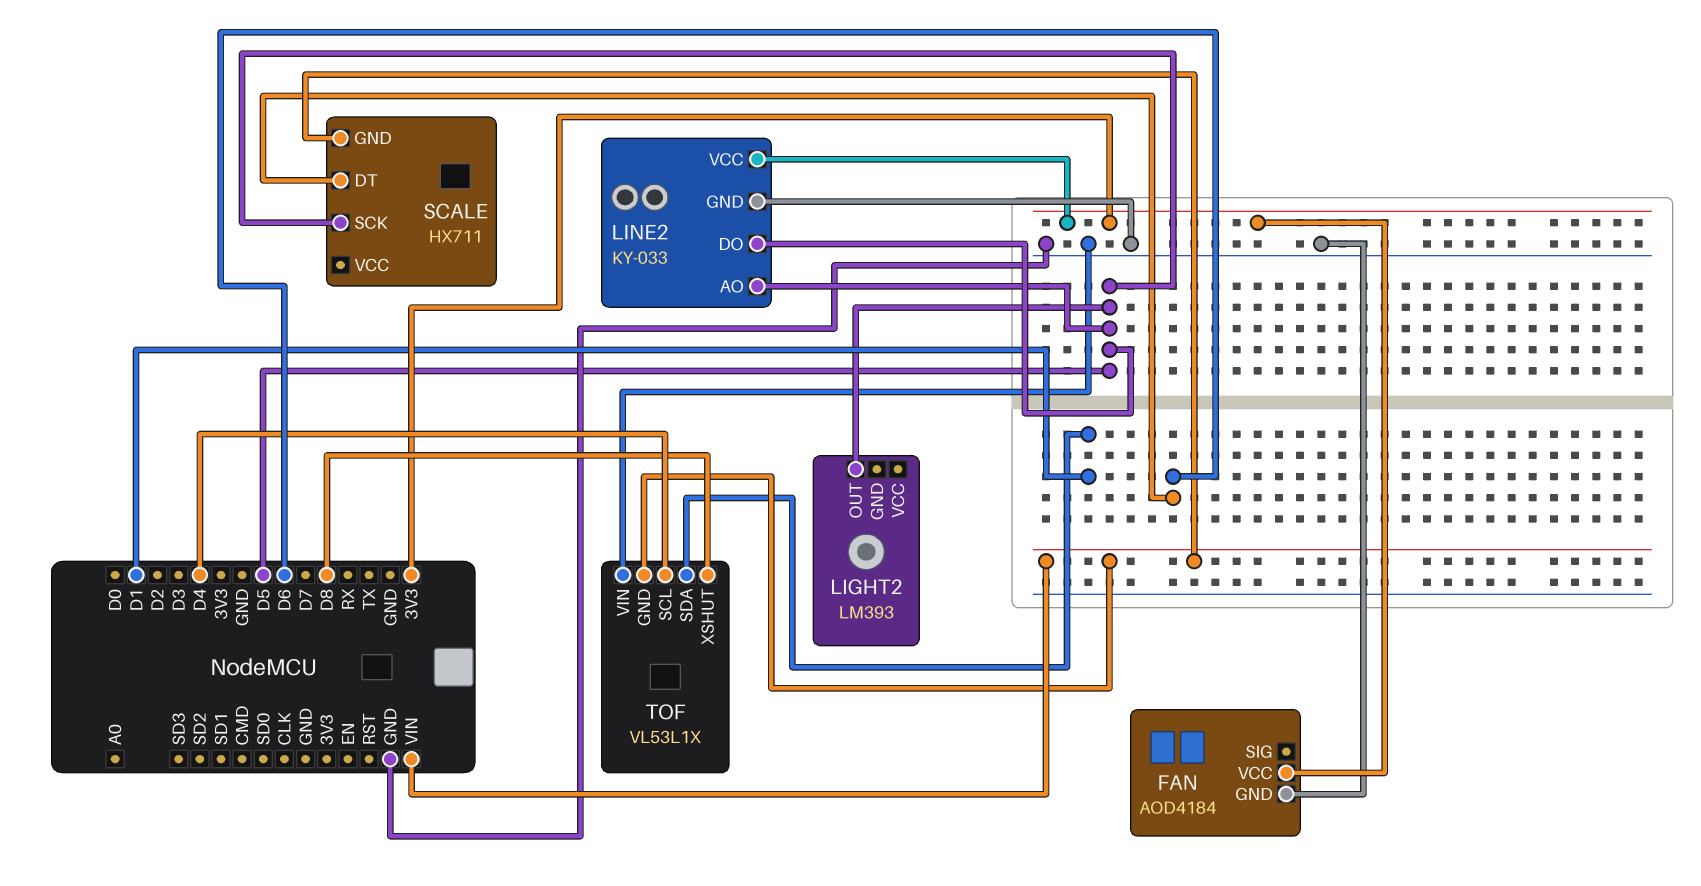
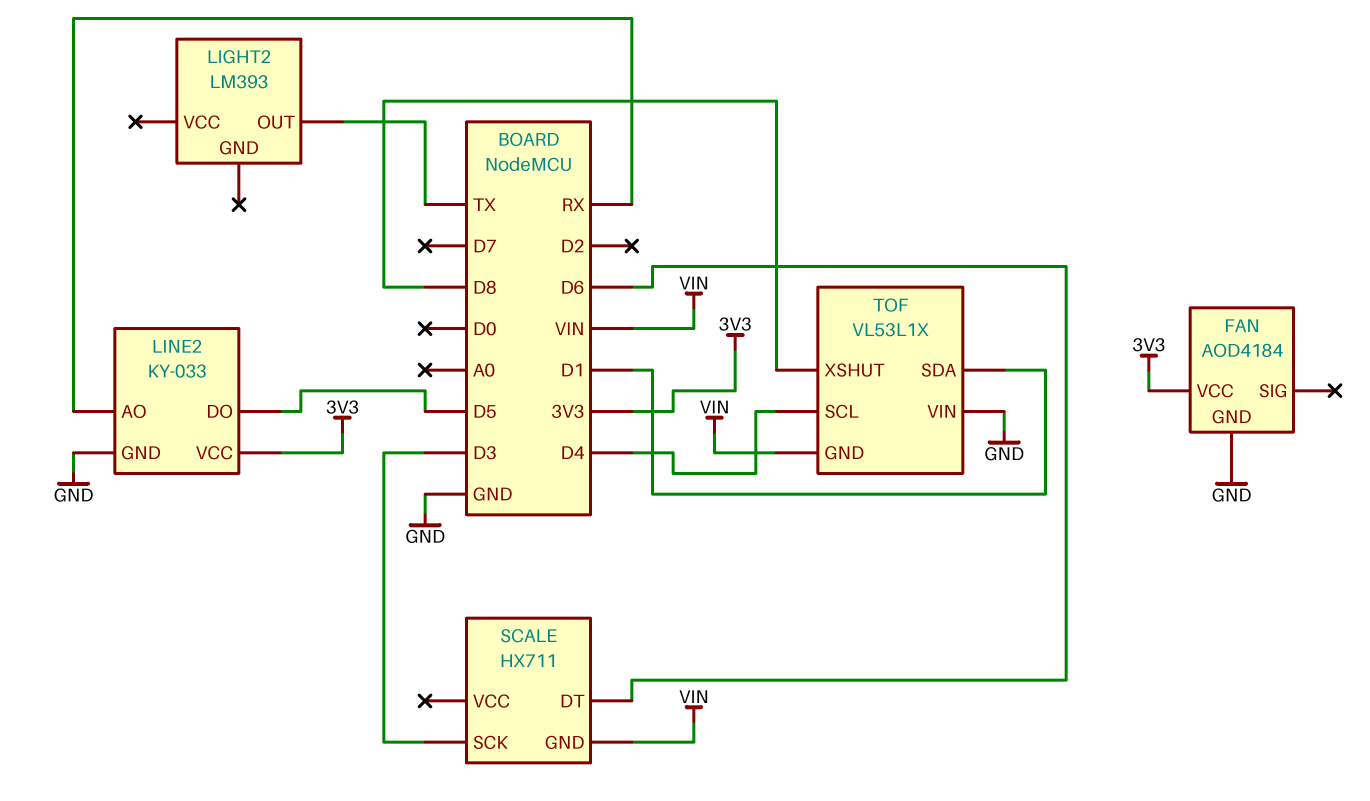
LIGHT2 pin OUT: D5 -> TX
LINE2 pin AO: D5 -> RX
SCALE pin SCK: D5 -> D3

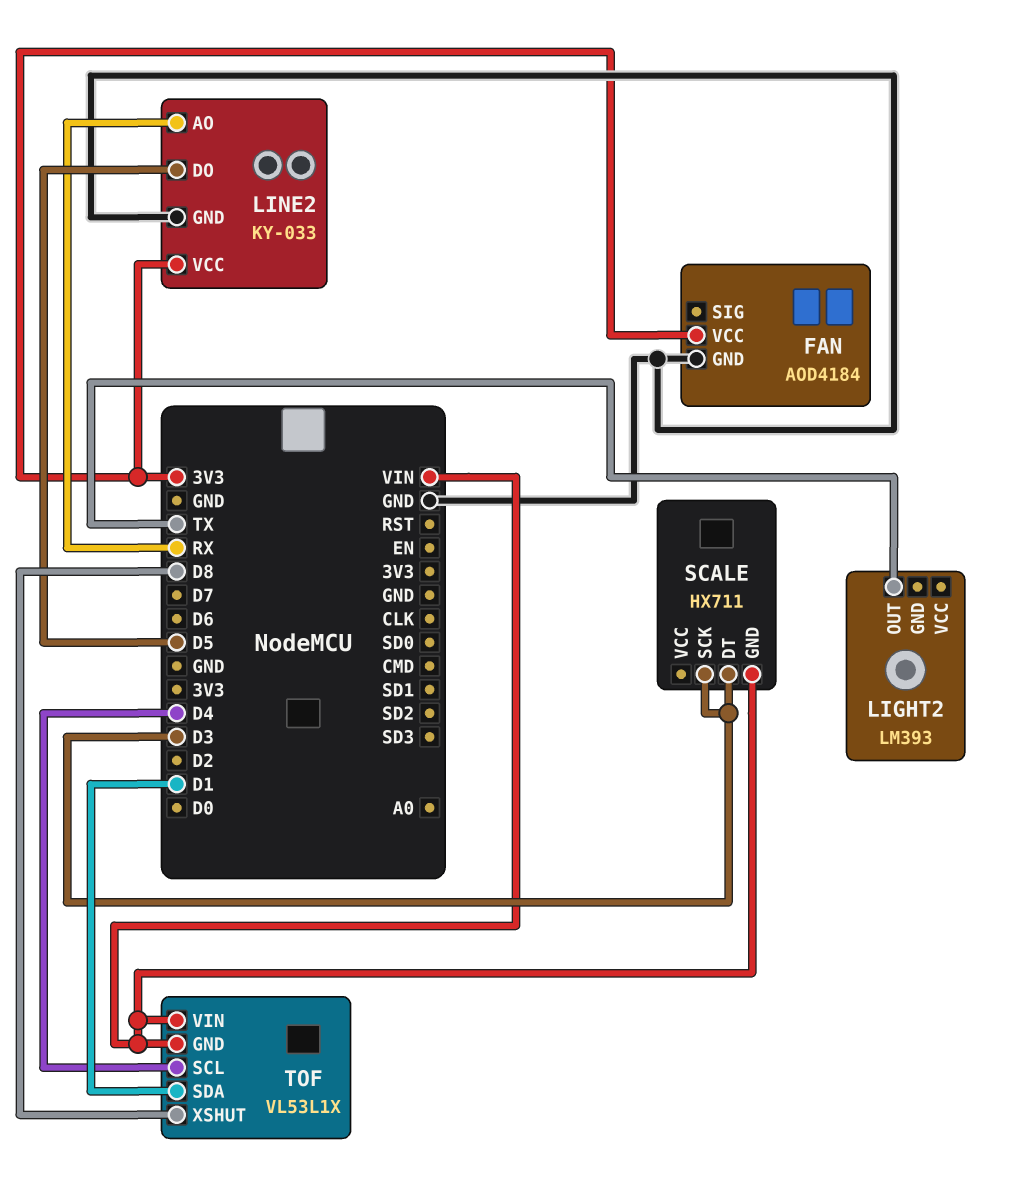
SCALE pin DT: D6 -> D3
TOF pin VIN: GND -> VIN

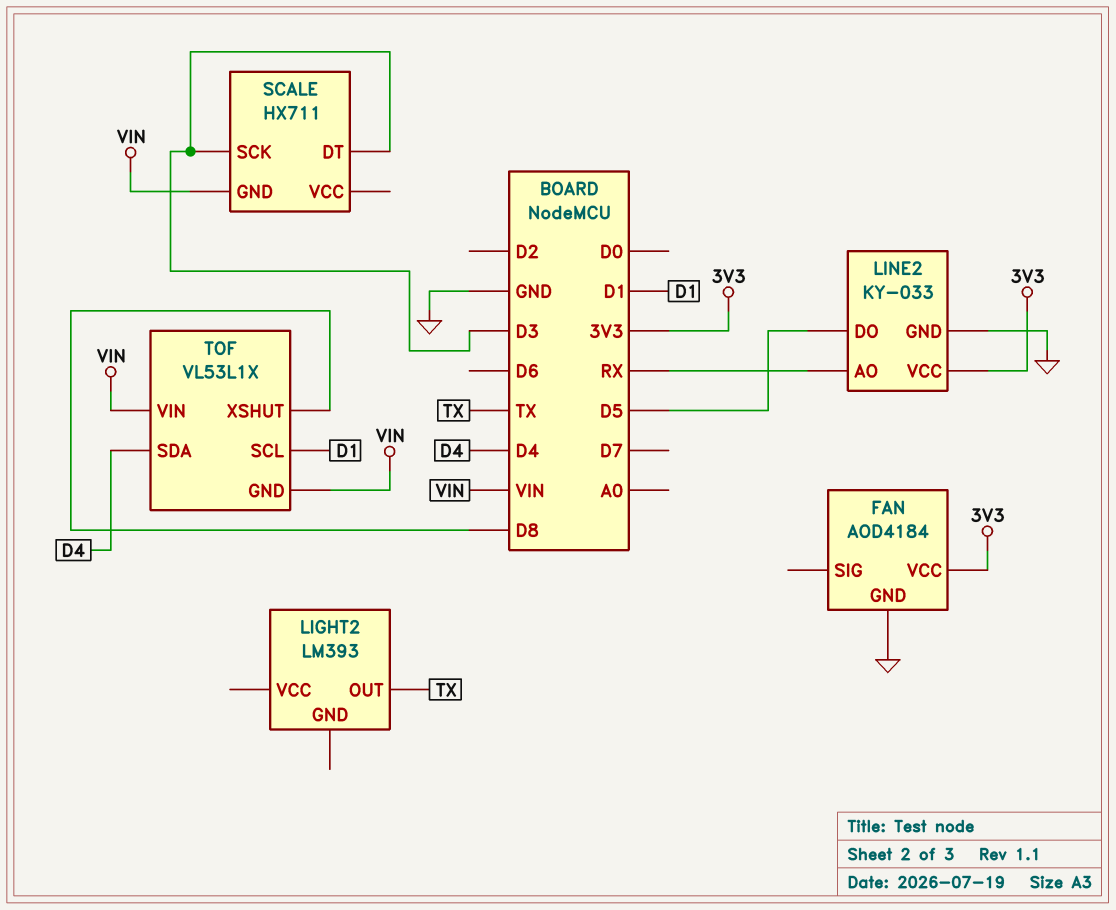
TOF pin SCL: D4 -> D1
TOF pin SDA: D1 -> D4

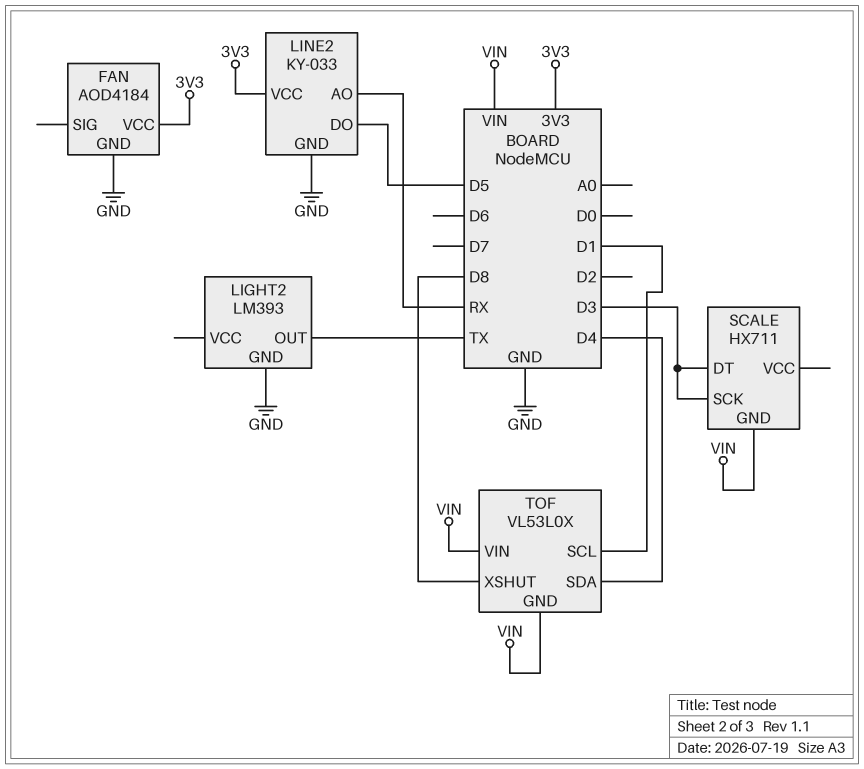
LIGHT2 pin GND: none -> GND
TOF: VL53L1X -> VL53L0X

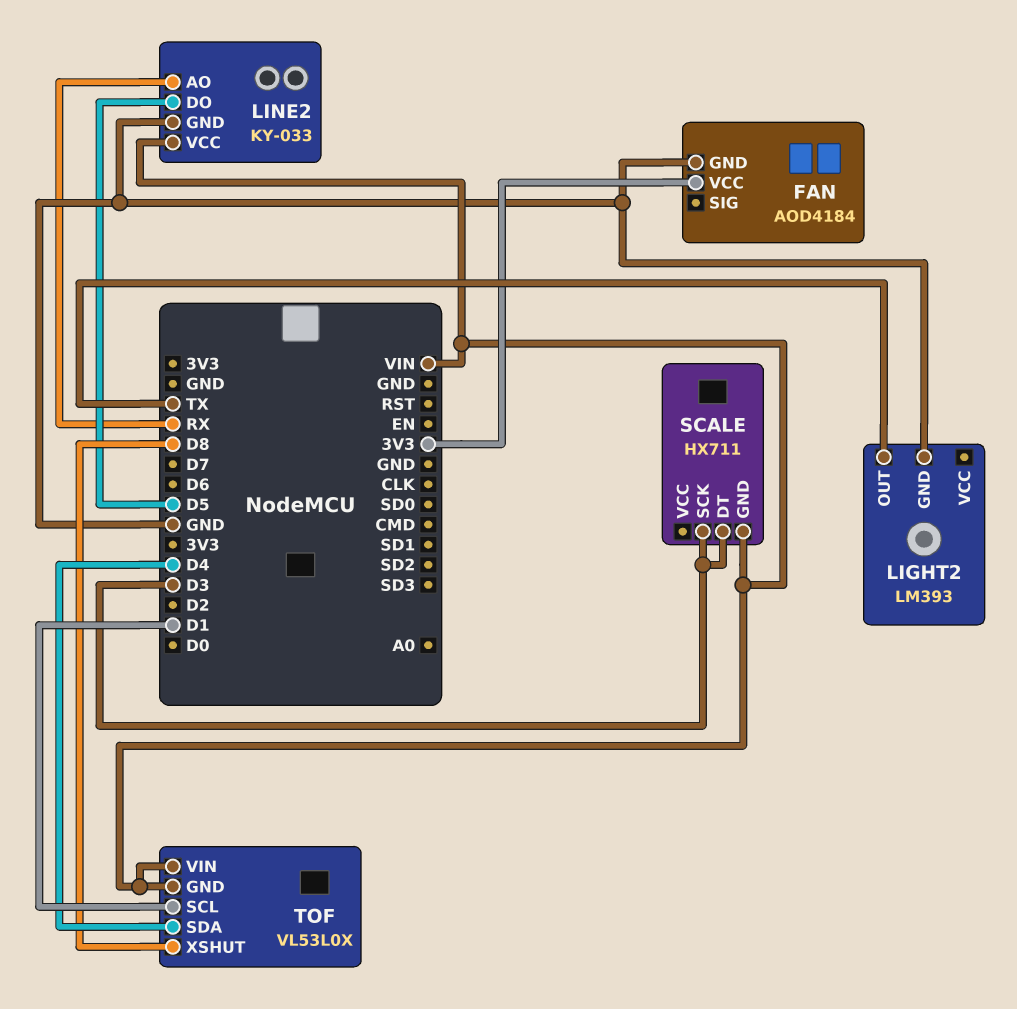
LINE2 pin VCC: 3V3 -> VIN

